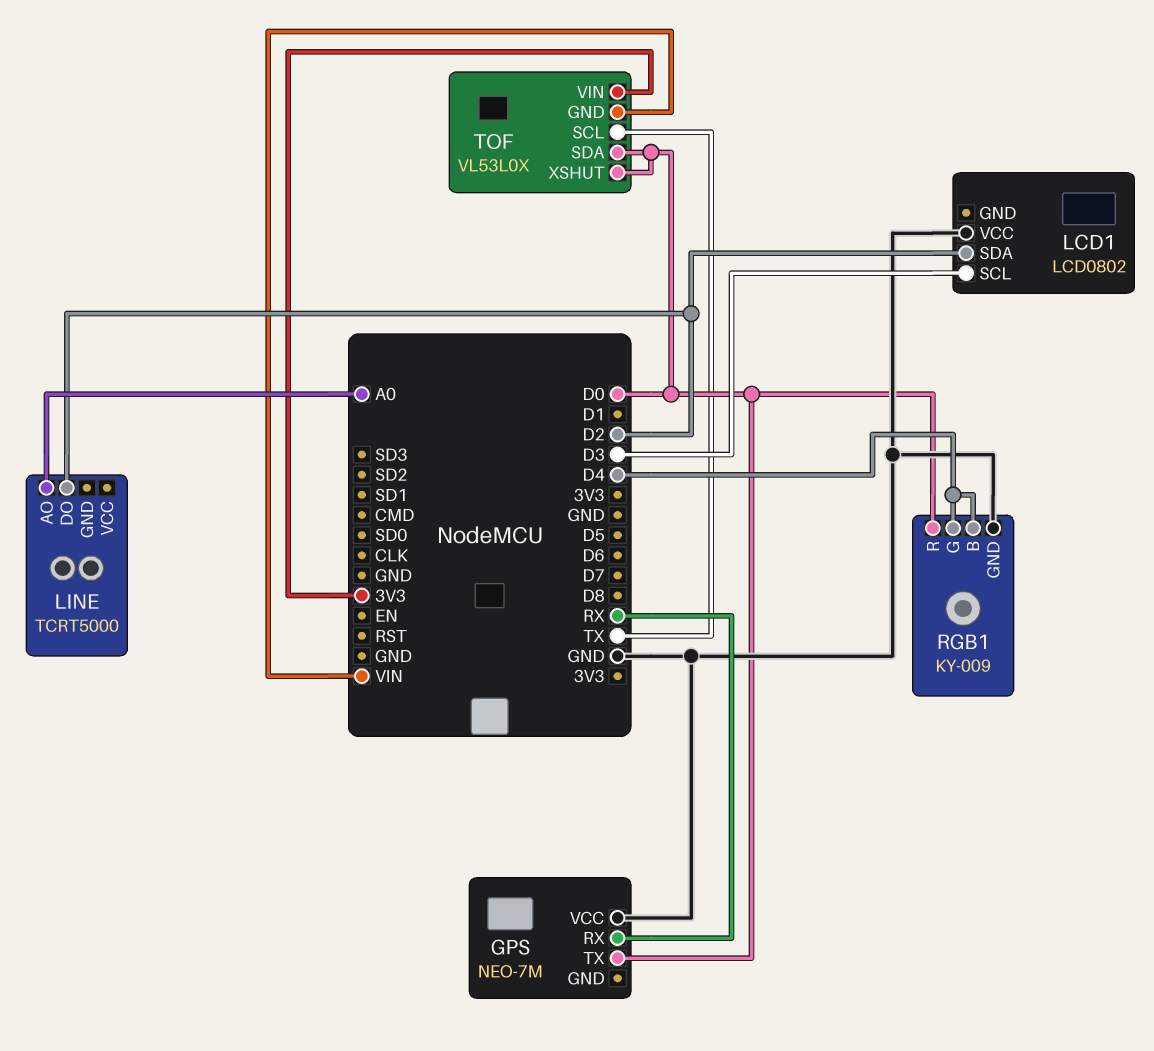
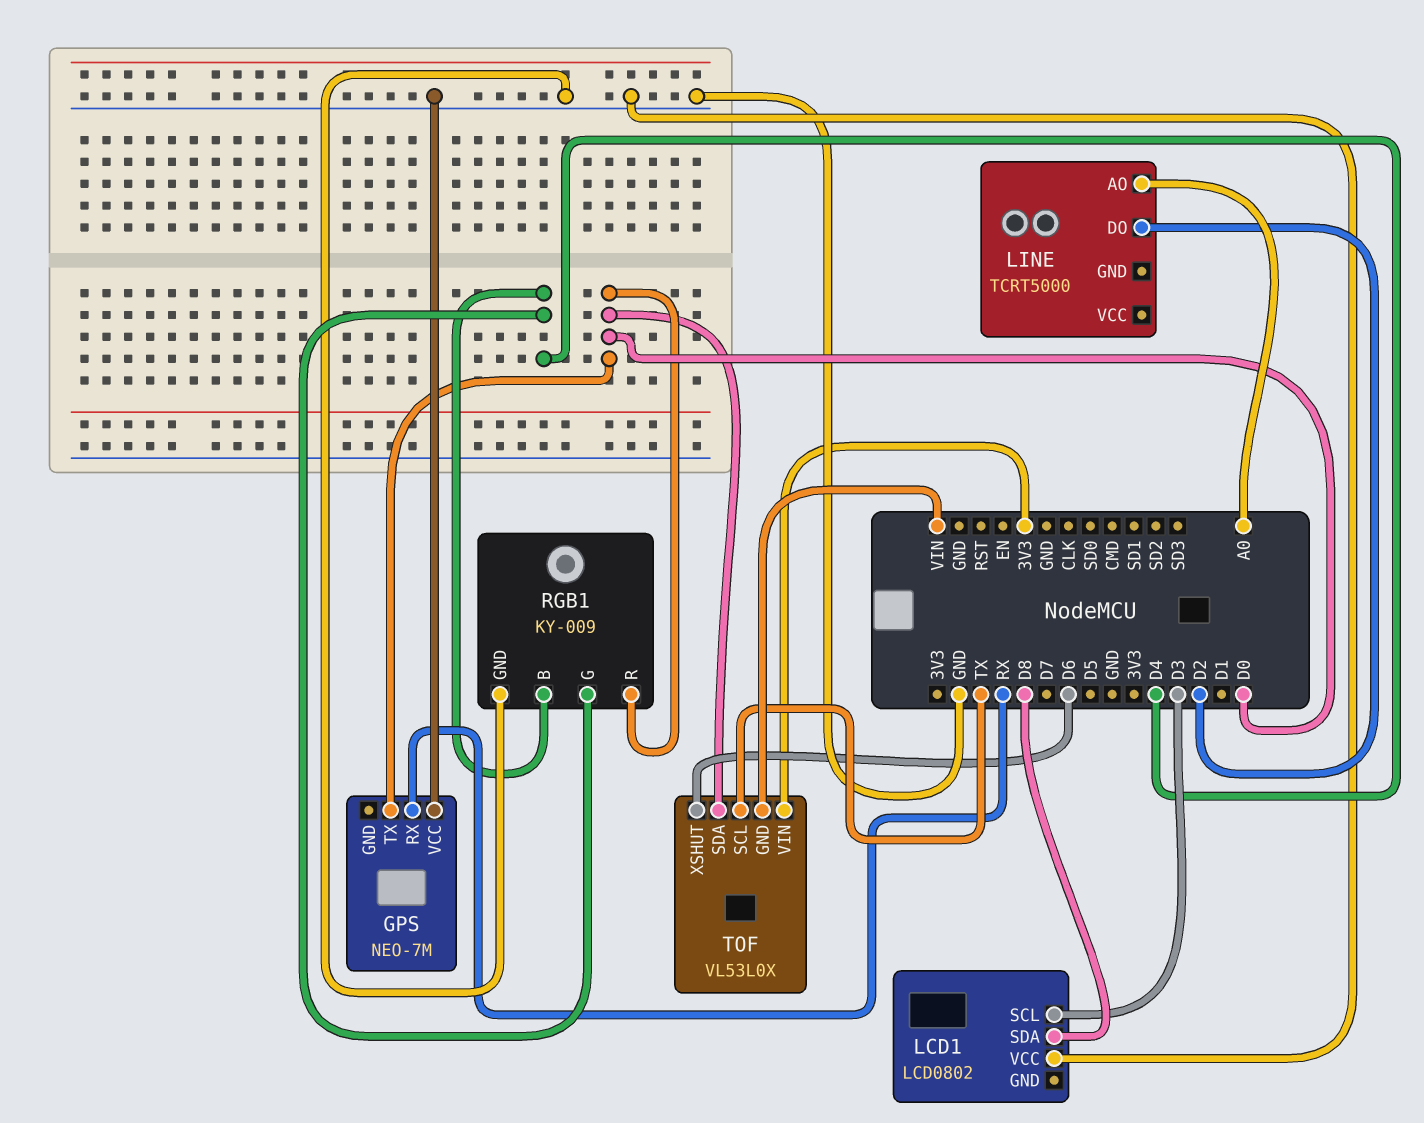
LCD1 pin SDA: D2 -> D8
TOF pin XSHUT: D0 -> D6

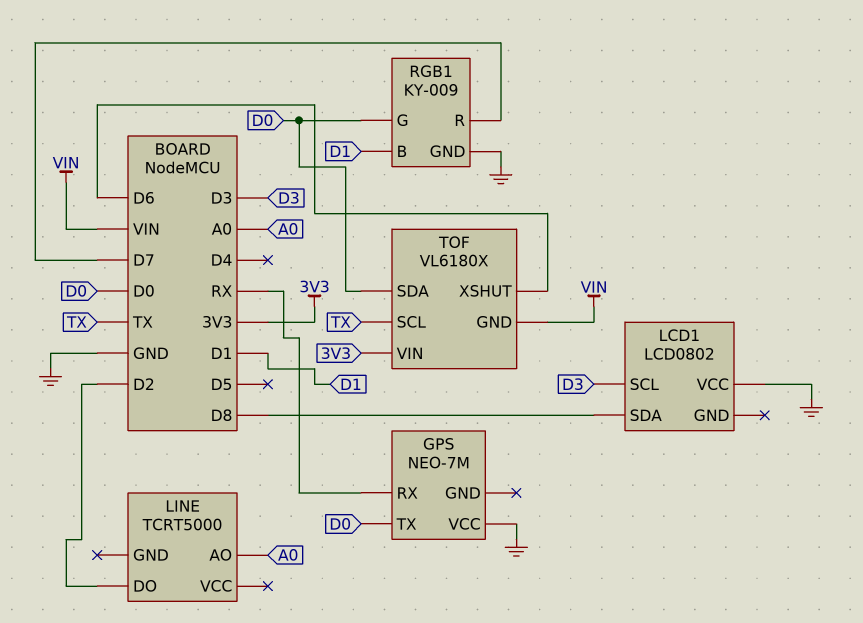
RGB1 pin B: D4 -> D1
RGB1 pin G: D4 -> D0
RGB1 pin R: D0 -> D7
TOF: VL53L0X -> VL6180X

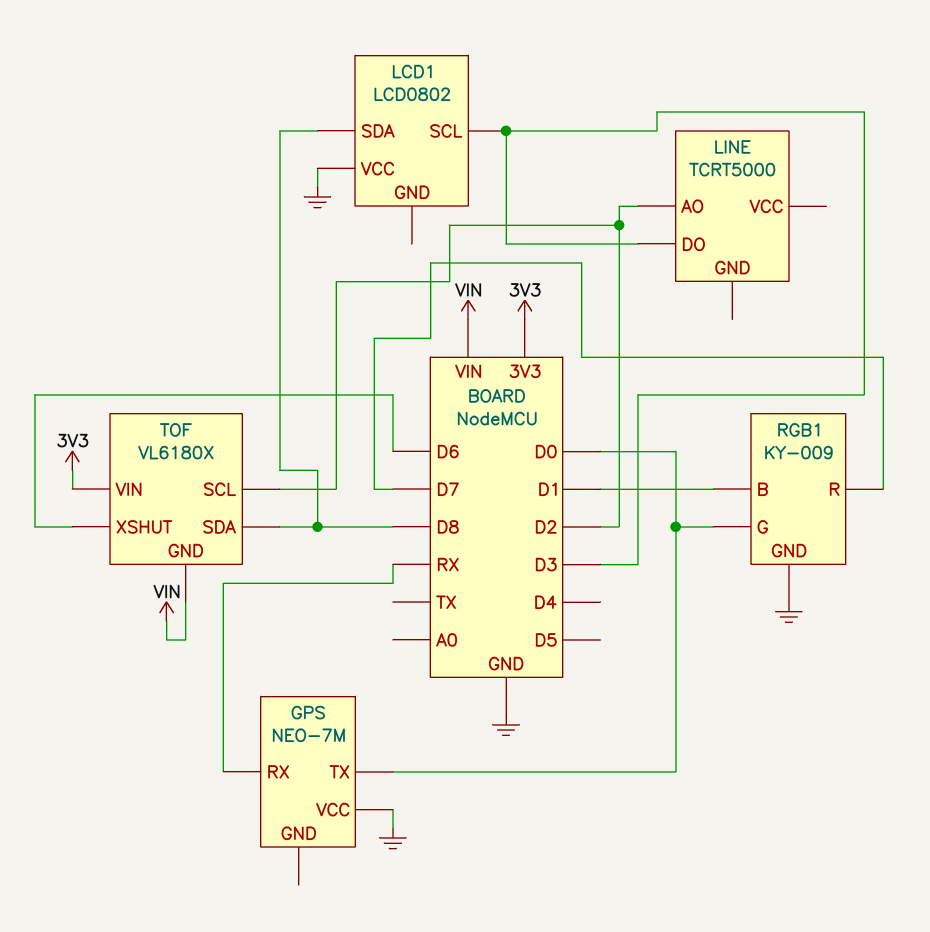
LINE pin AO: A0 -> D2
LINE pin DO: D2 -> D3
TOF pin SCL: TX -> D2
TOF pin SDA: D0 -> D8

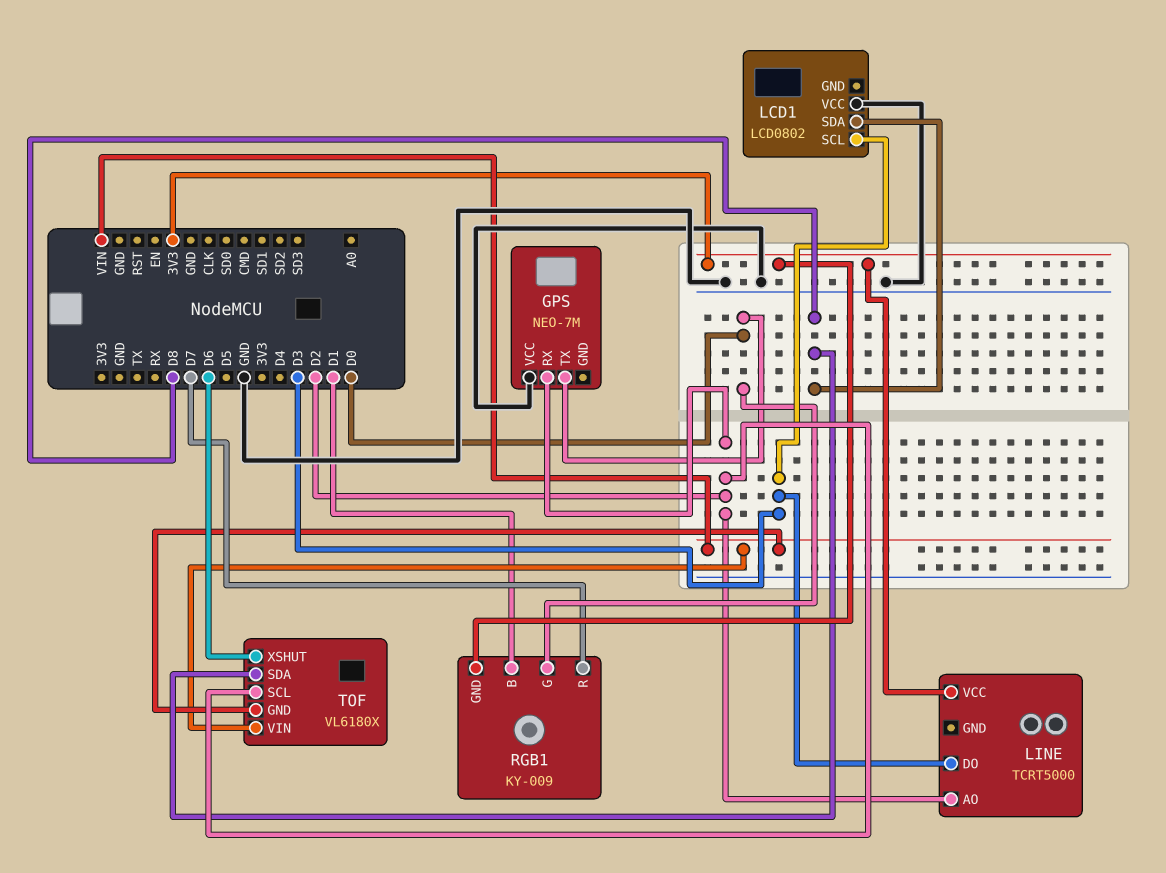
GPS pin RX: RX -> D2
LINE pin VCC: none -> 3V3
RGB1 pin GND: GND -> 3V3
TOF pin VIN: 3V3 -> VIN

